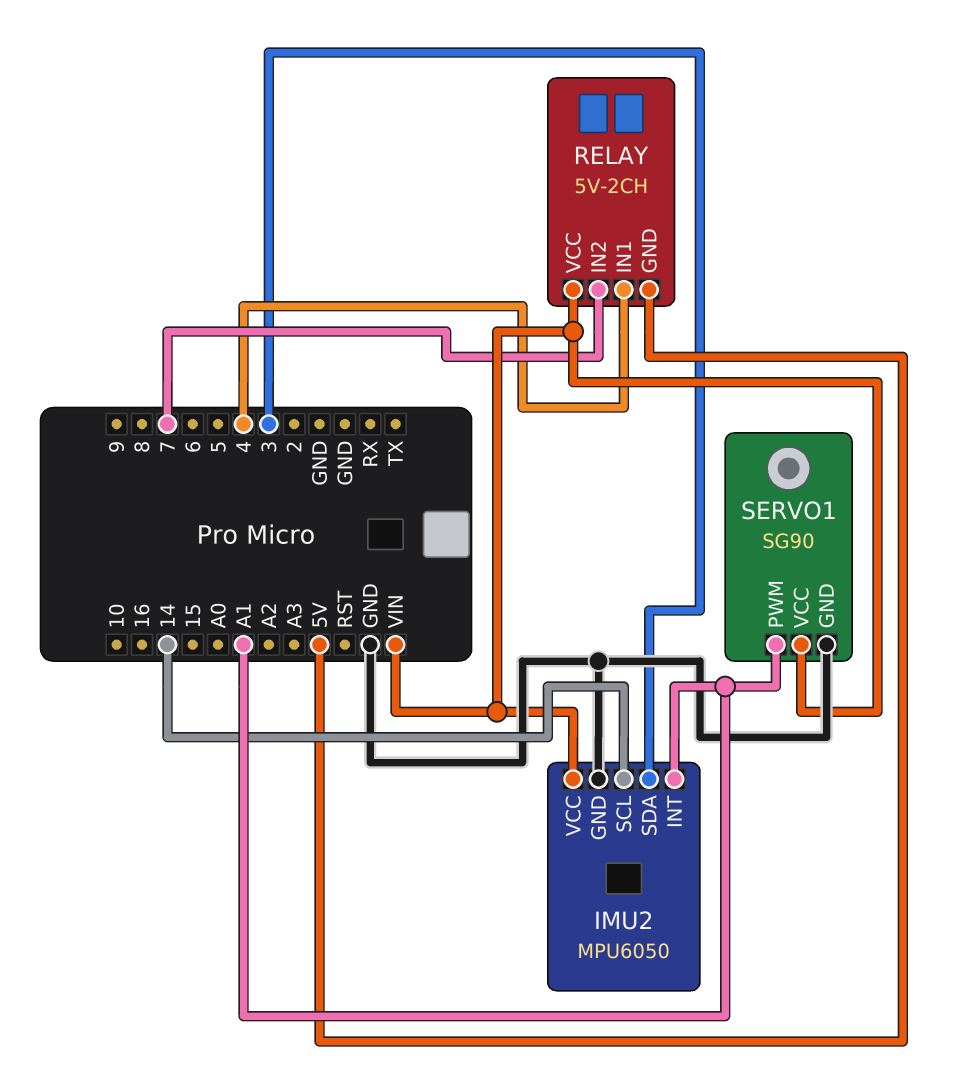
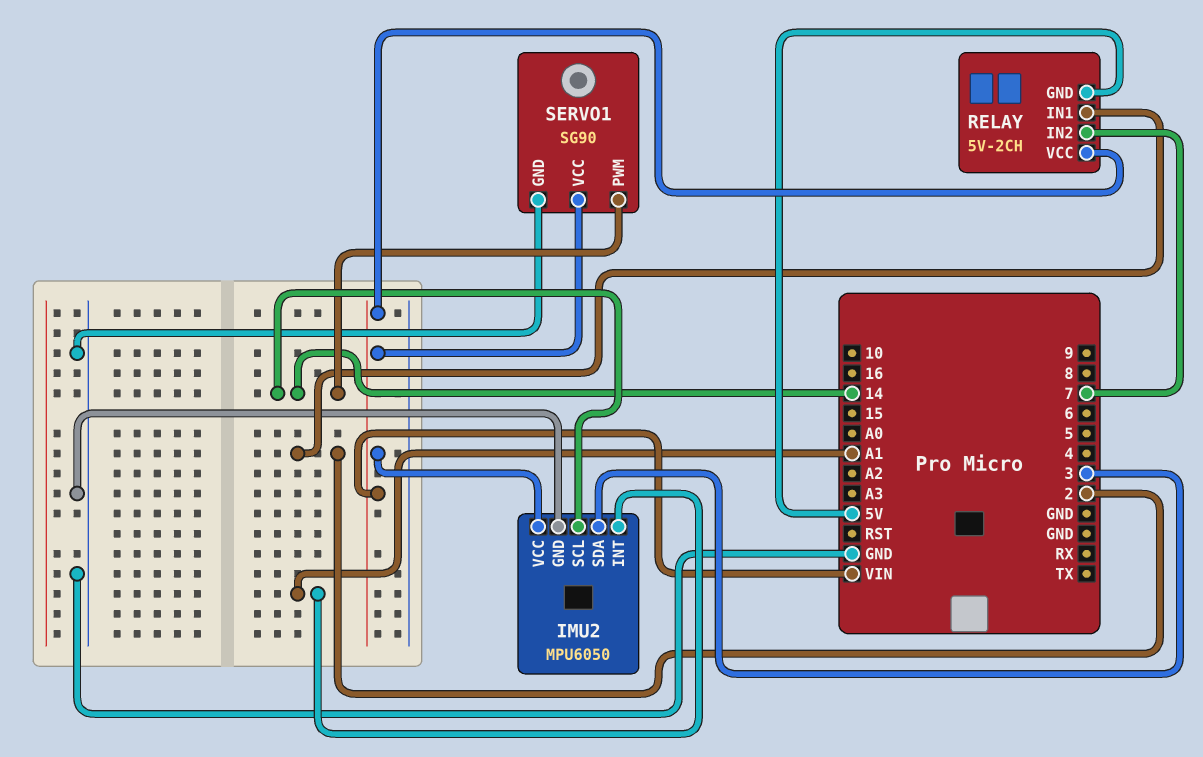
RELAY pin IN1: 4 -> 2
SERVO1 pin PWM: A1 -> 14

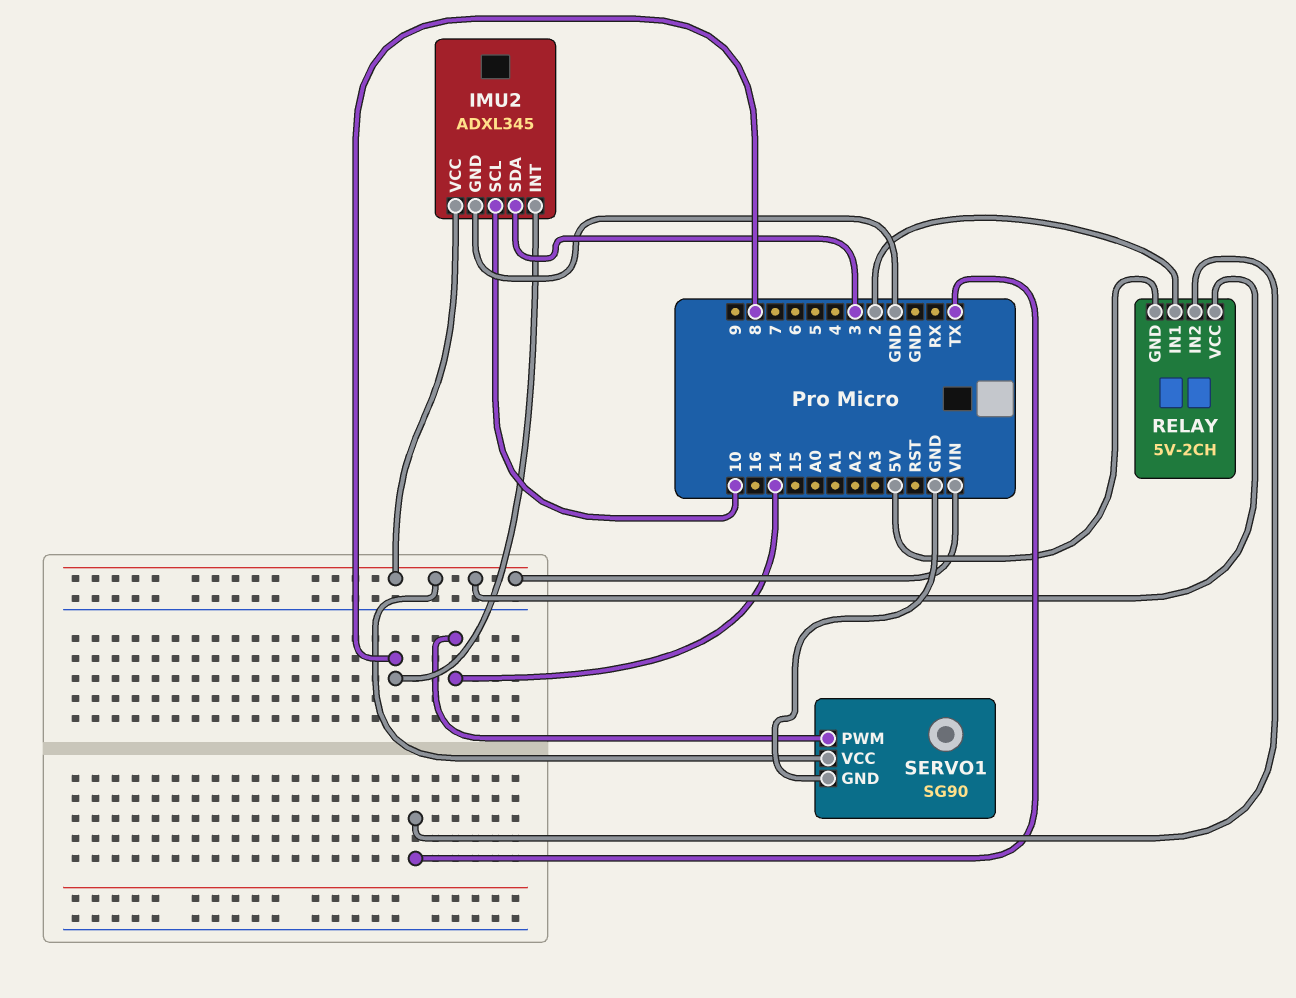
IMU2: MPU6050 -> ADXL345
IMU2 pin INT: A1 -> 8
IMU2 pin SCL: 14 -> 10
RELAY pin IN2: 7 -> TX

